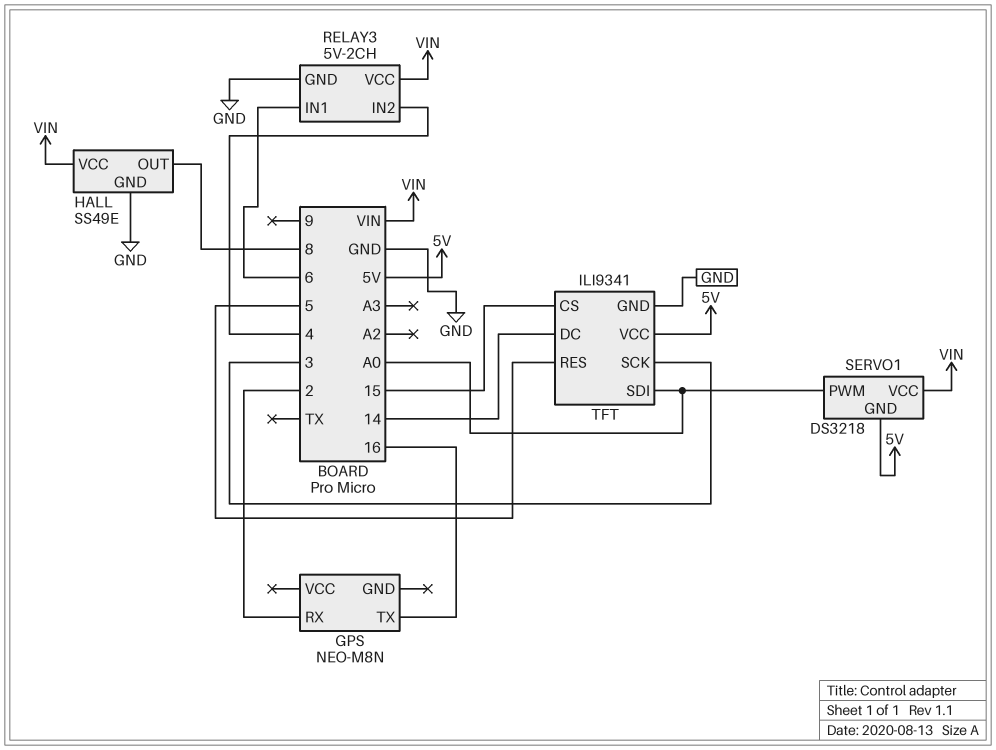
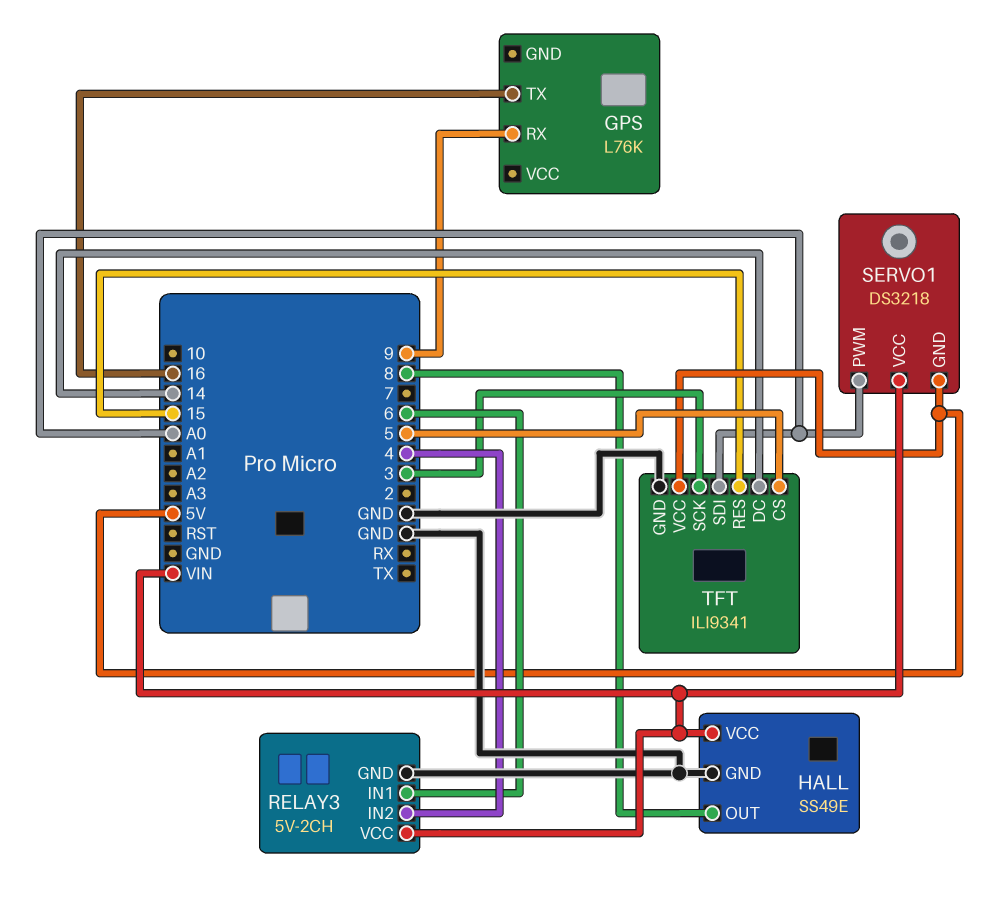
GPS: NEO-M8N -> L76K
GPS pin RX: 2 -> 9
TFT pin CS: 15 -> 5
TFT pin RES: 5 -> 15

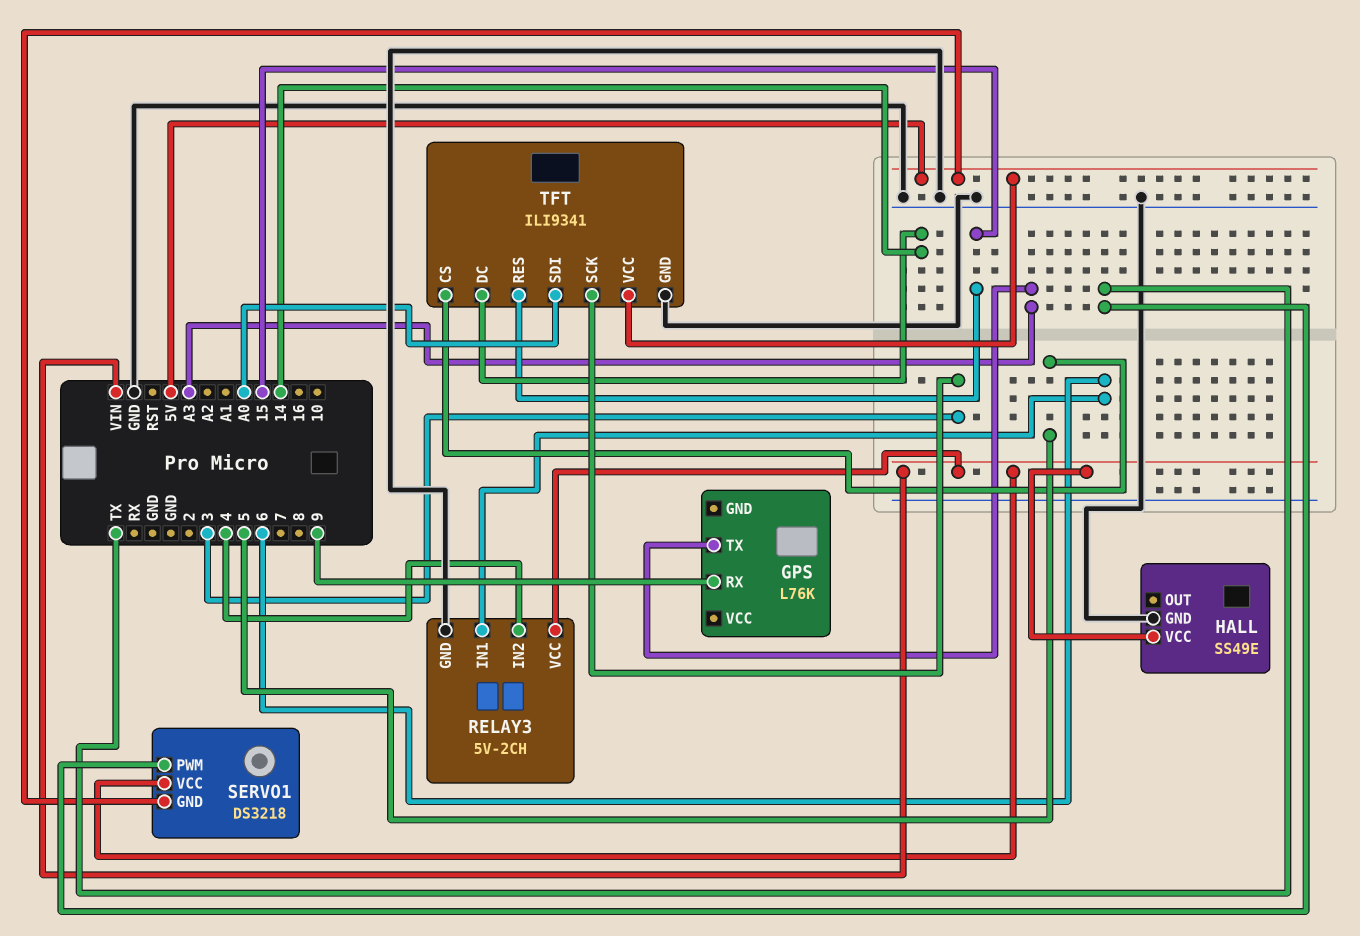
GPS pin TX: 16 -> A3
HALL pin OUT: 8 -> none
SERVO1 pin PWM: A0 -> TX

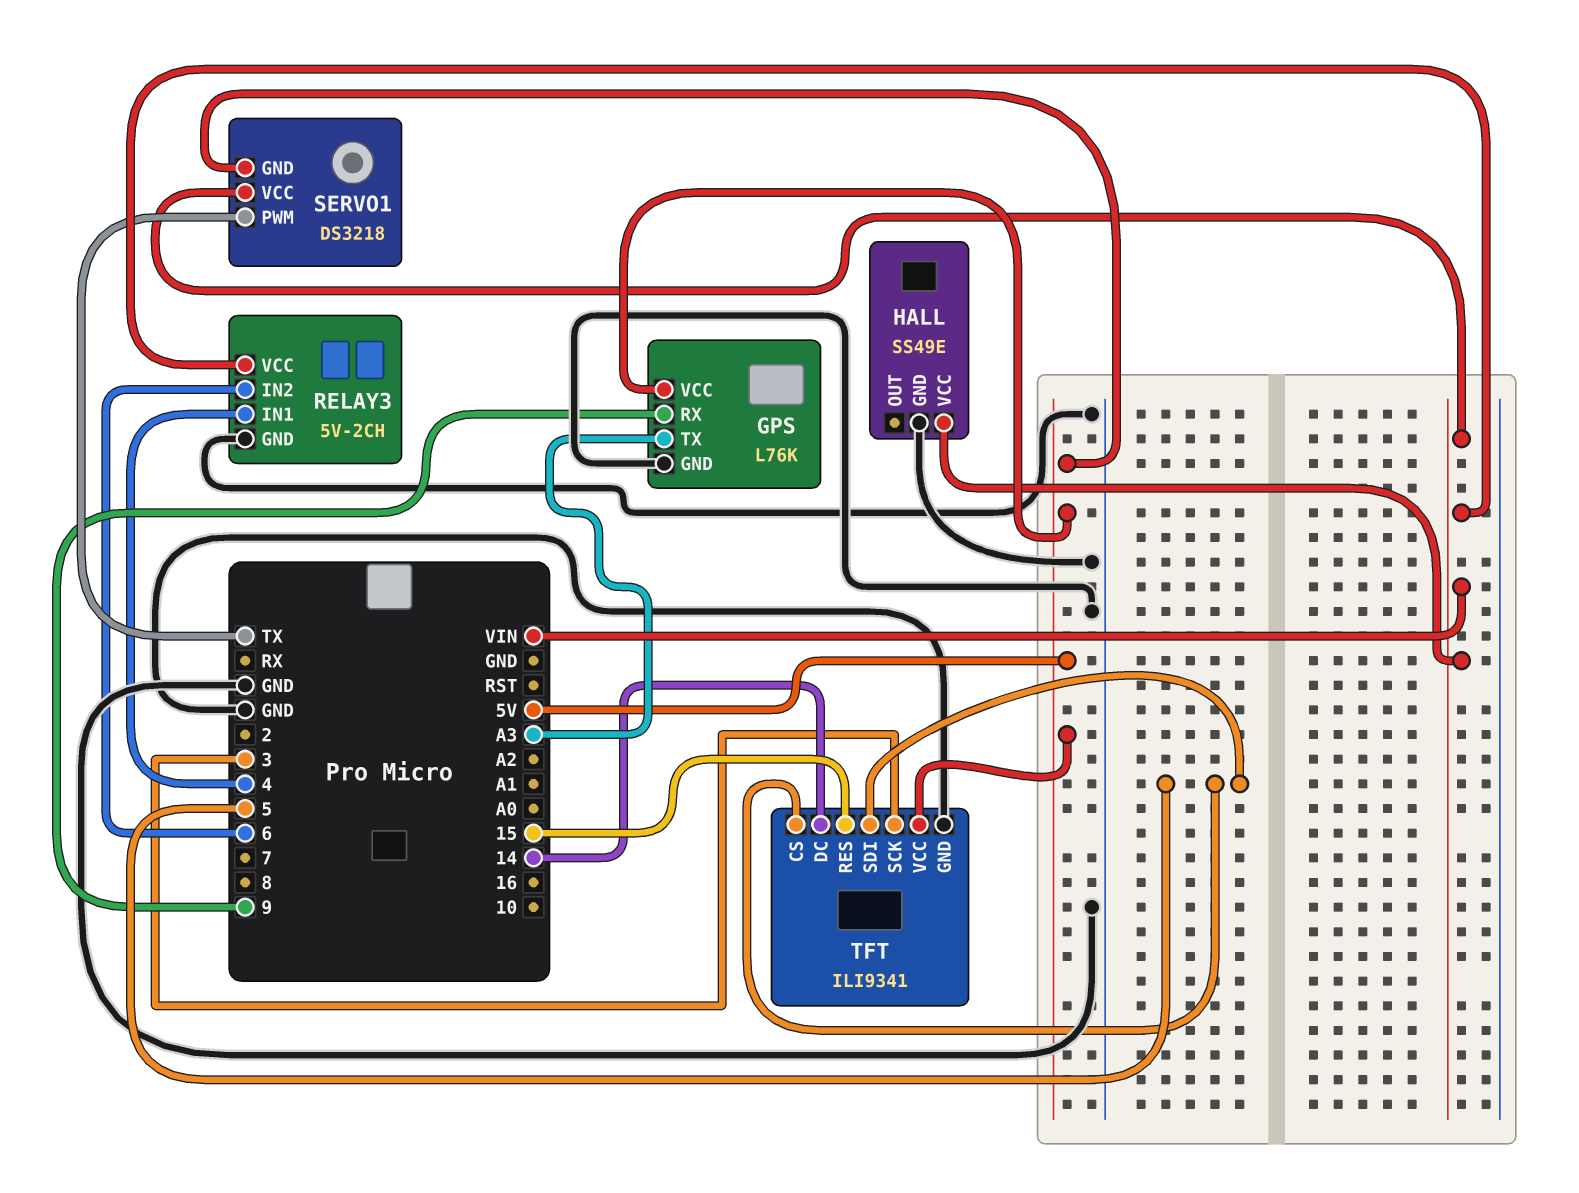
GPS pin GND: none -> GND
GPS pin VCC: none -> 5V
RELAY3 pin IN1: 6 -> 4
RELAY3 pin IN2: 4 -> 6
TFT pin SDI: A0 -> 5

